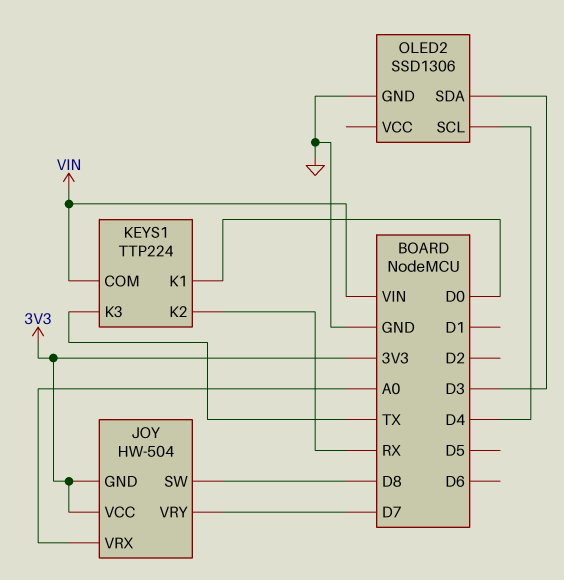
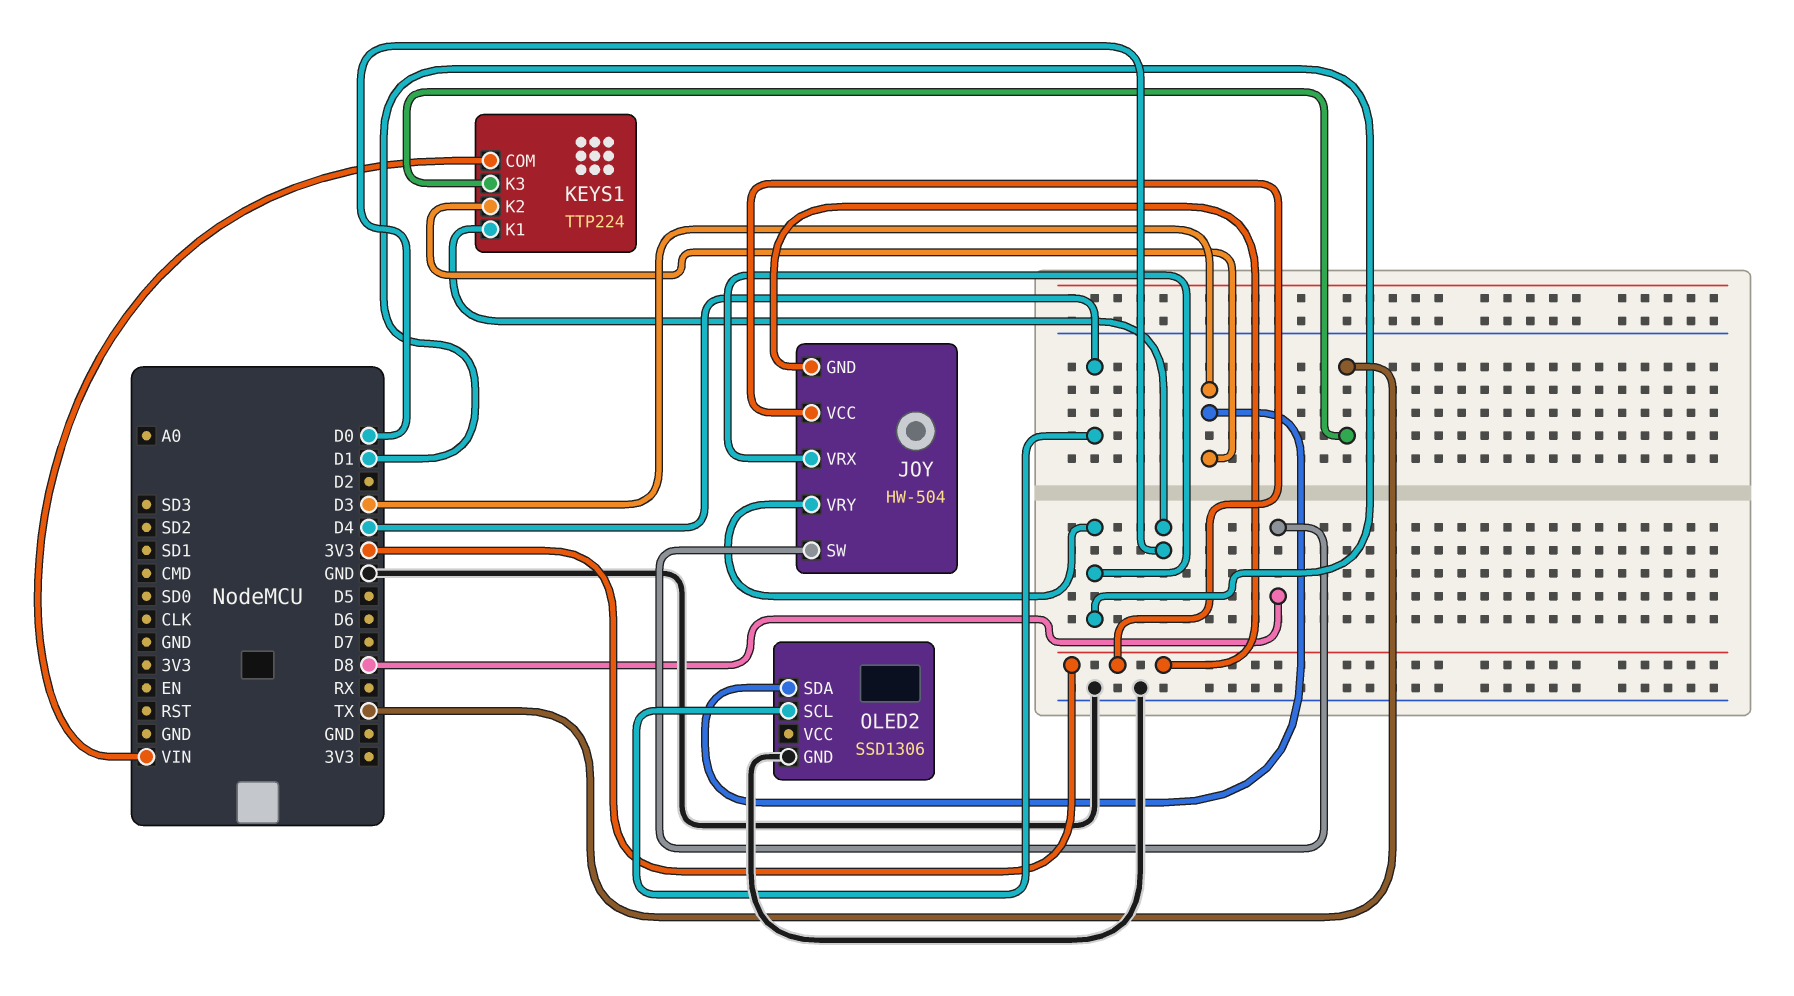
JOY pin VRX: A0 -> D1
JOY pin VRY: D7 -> D1
KEYS1 pin K2: RX -> D3

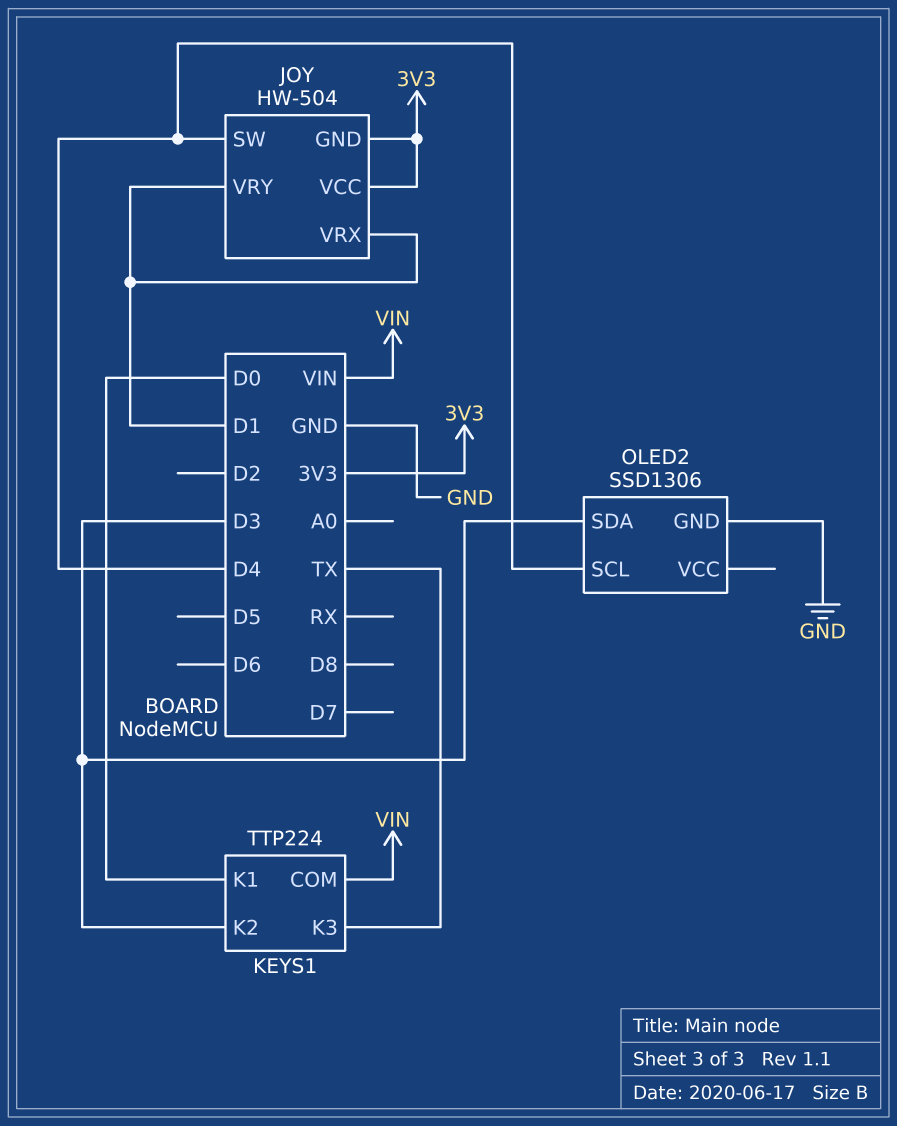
JOY pin SW: D8 -> D4

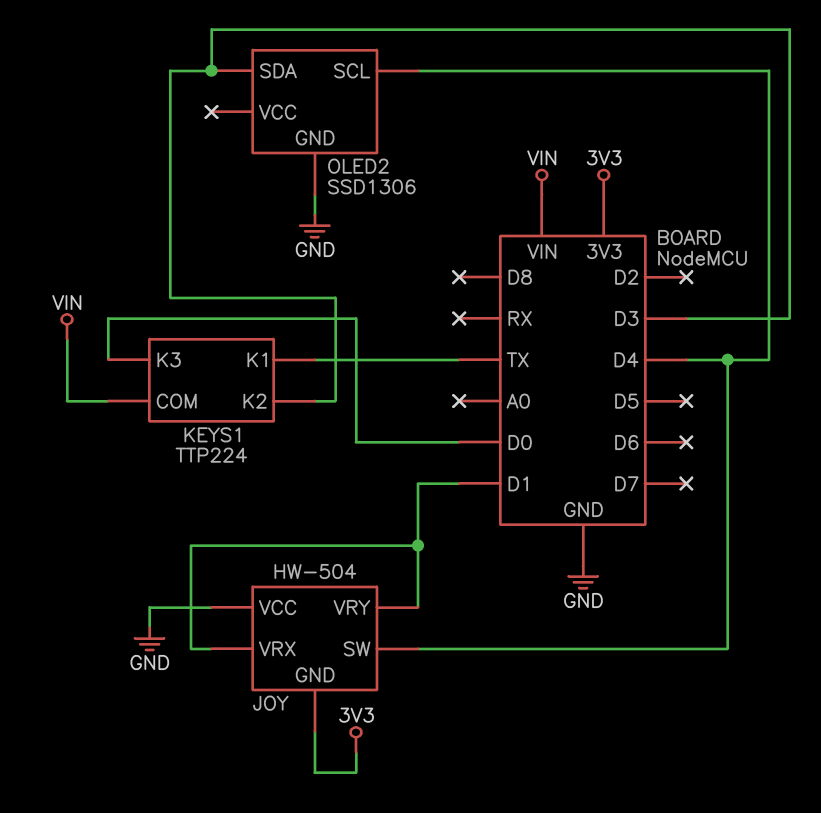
JOY pin VCC: 3V3 -> GND
KEYS1 pin K1: D0 -> TX
KEYS1 pin K3: TX -> D0

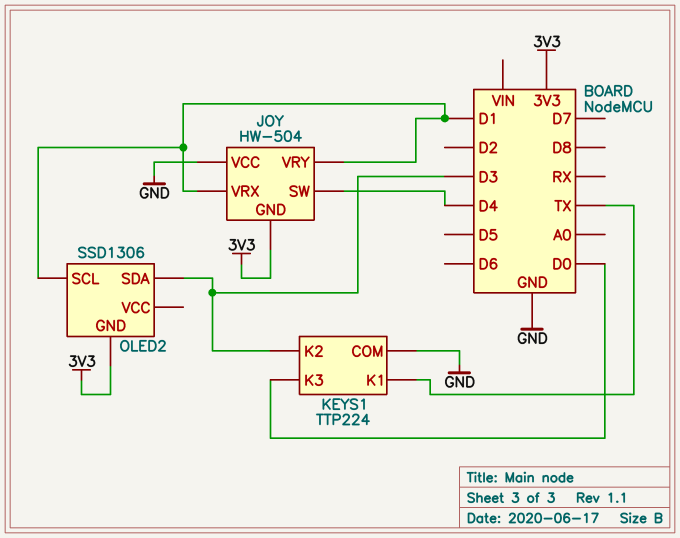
KEYS1 pin COM: VIN -> GND
OLED2 pin GND: GND -> 3V3
OLED2 pin SCL: D4 -> D1

